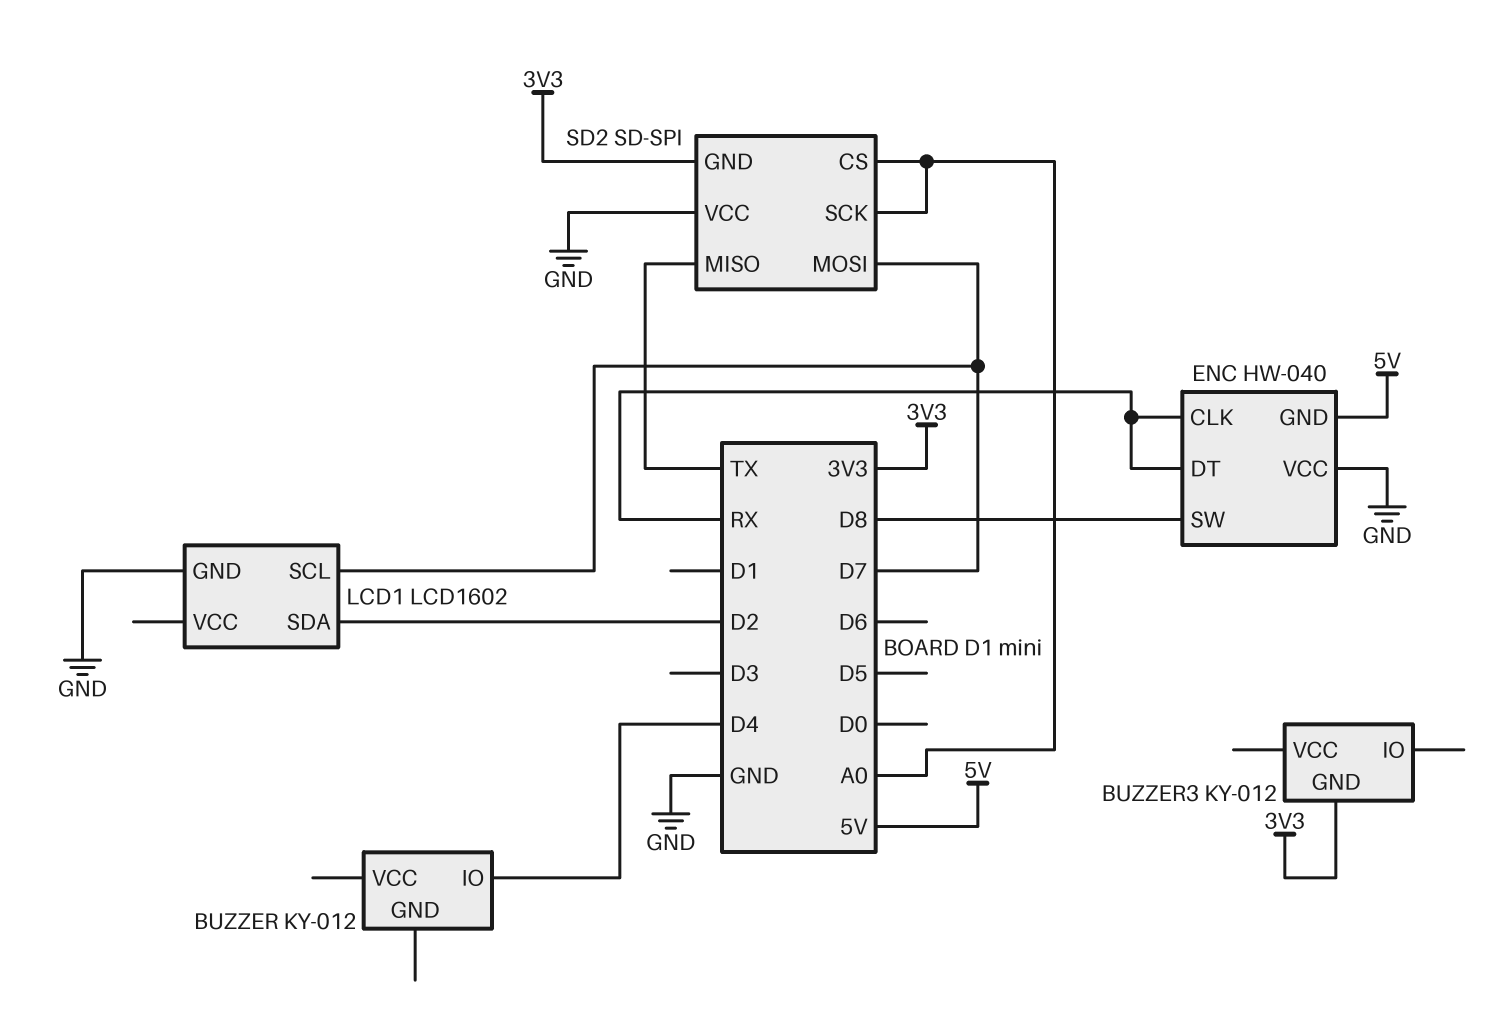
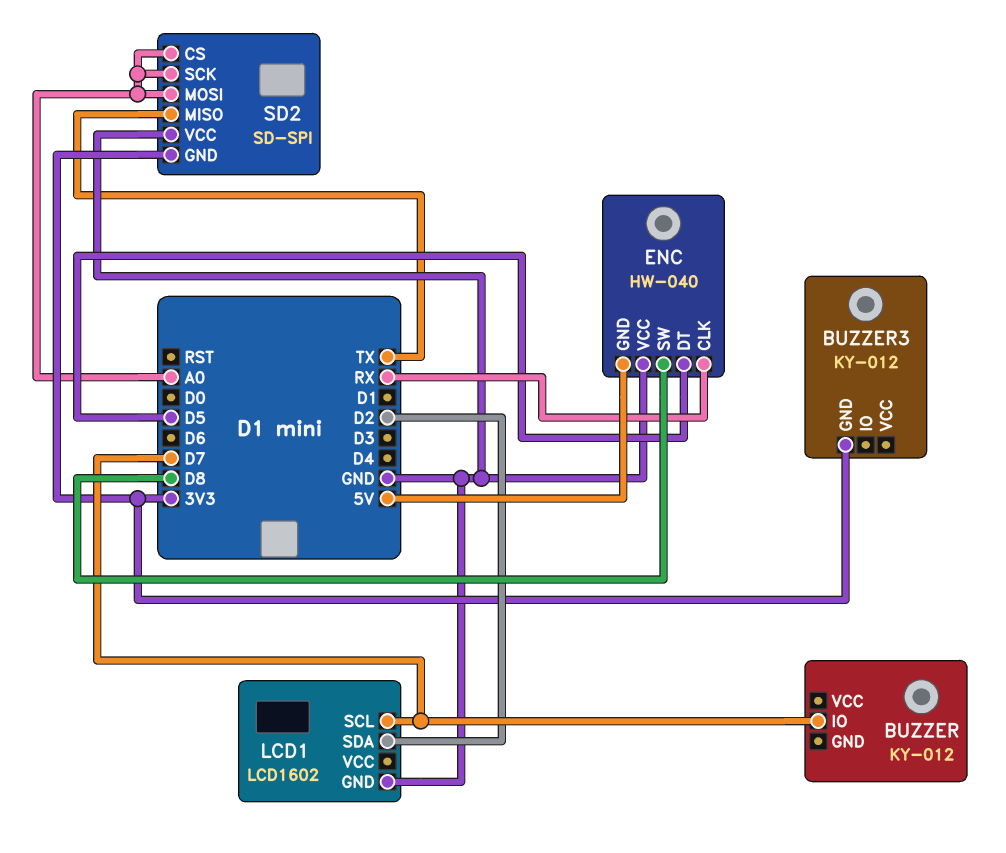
BUZZER pin IO: D4 -> D7
ENC pin DT: RX -> D5
SD2 pin MOSI: D7 -> A0

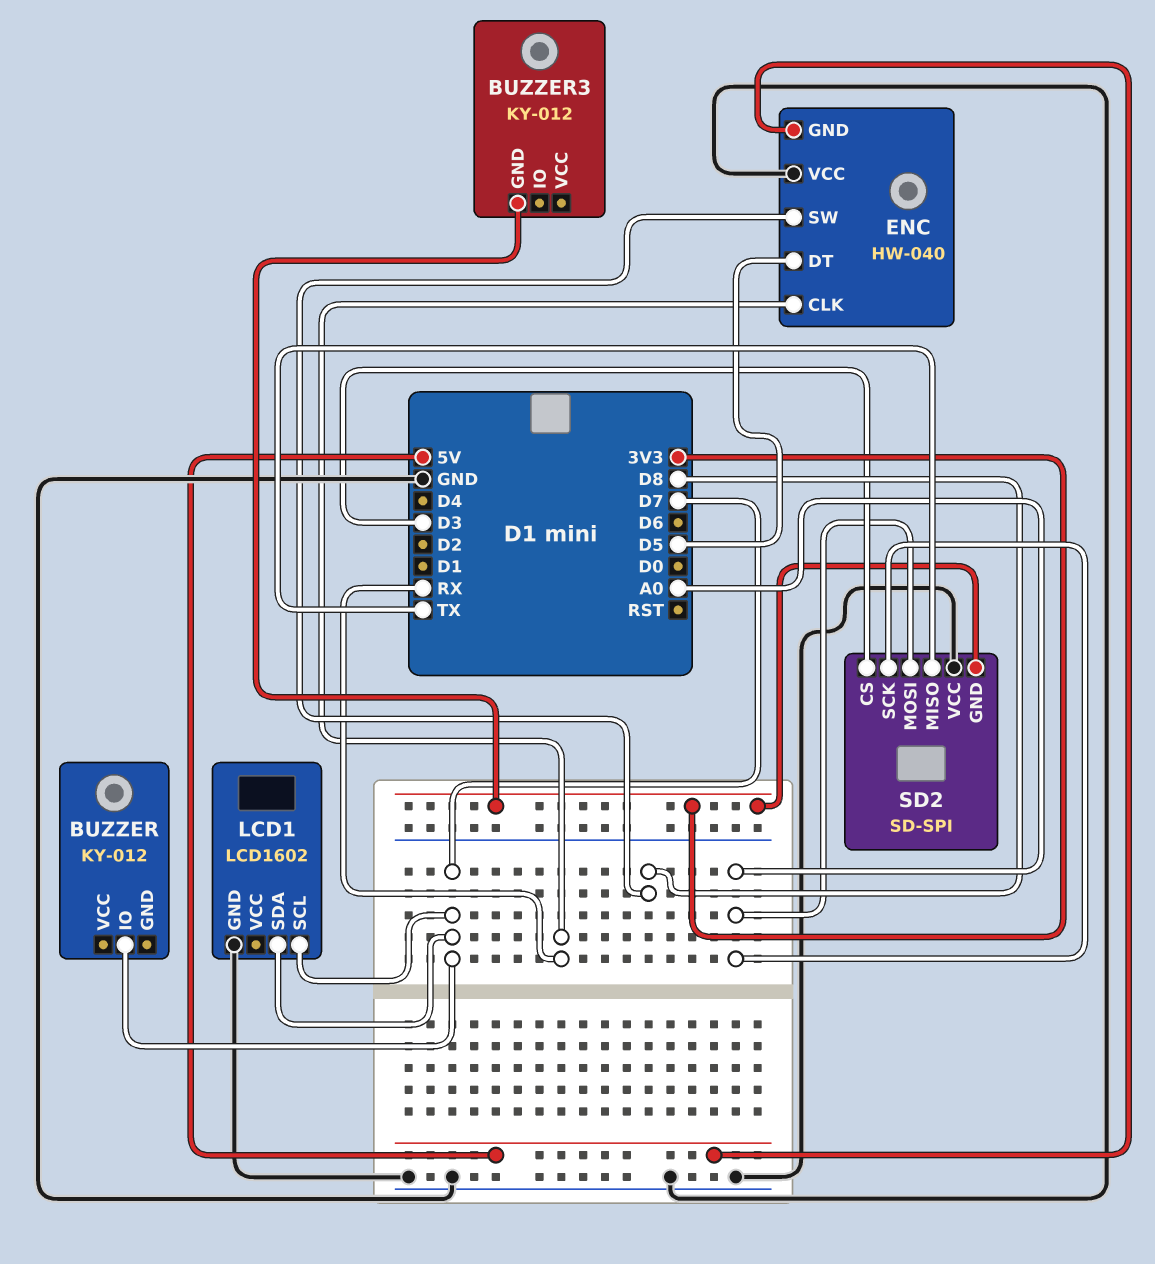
LCD1 pin SDA: D2 -> D7
SD2 pin CS: A0 -> D3

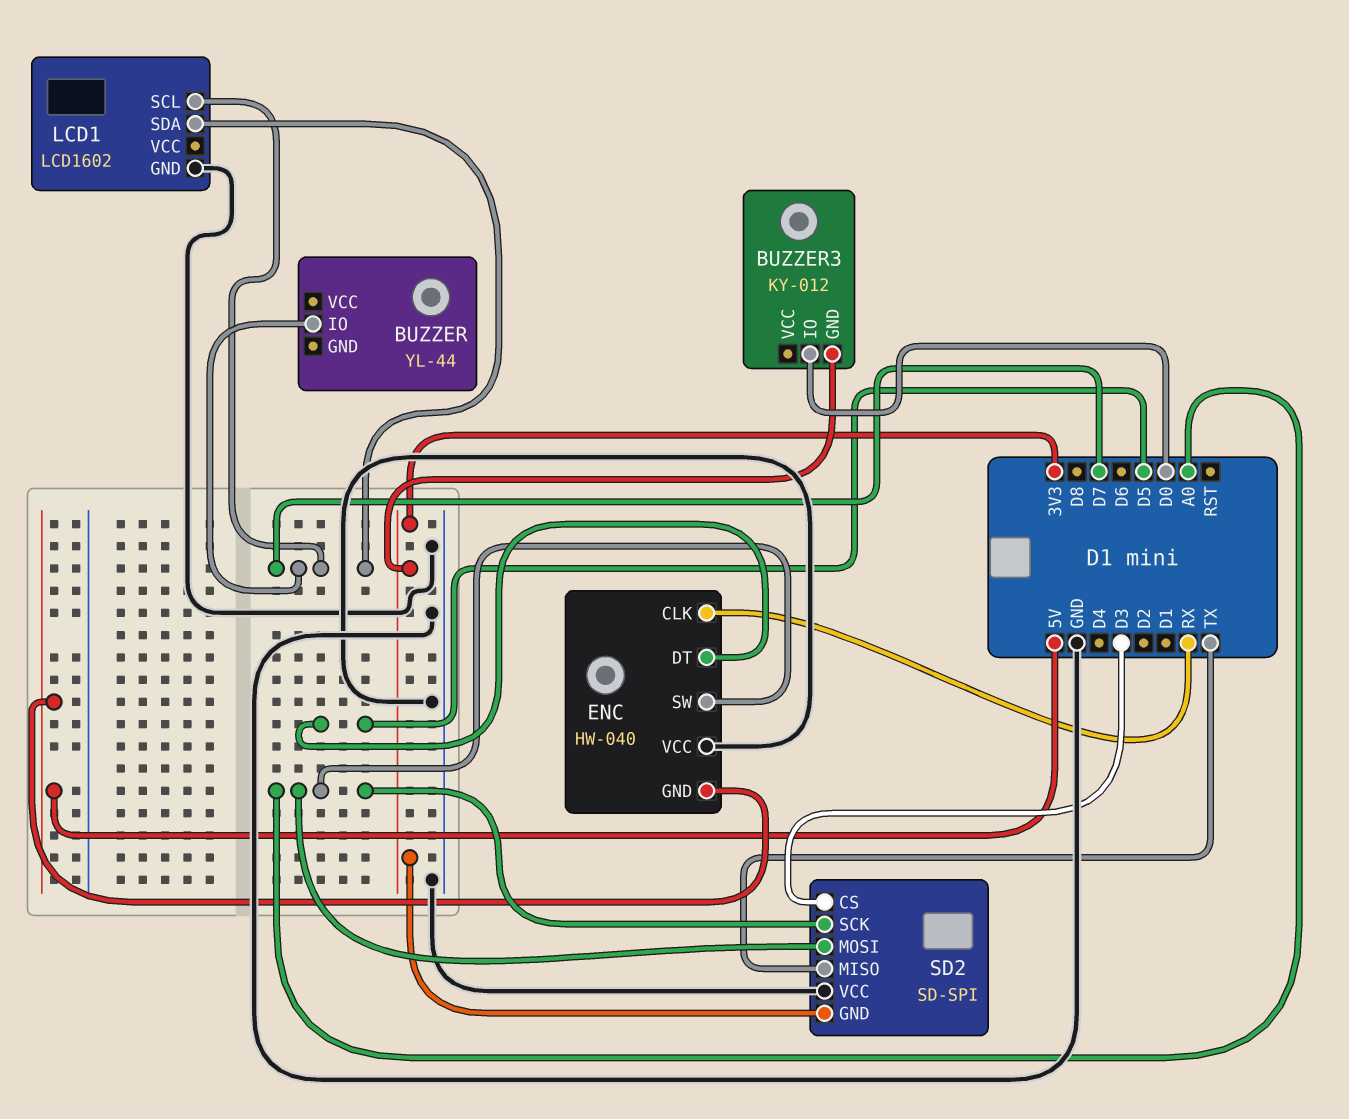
BUZZER: KY-012 -> YL-44
BUZZER3 pin IO: none -> D0
ENC pin SW: D8 -> A0

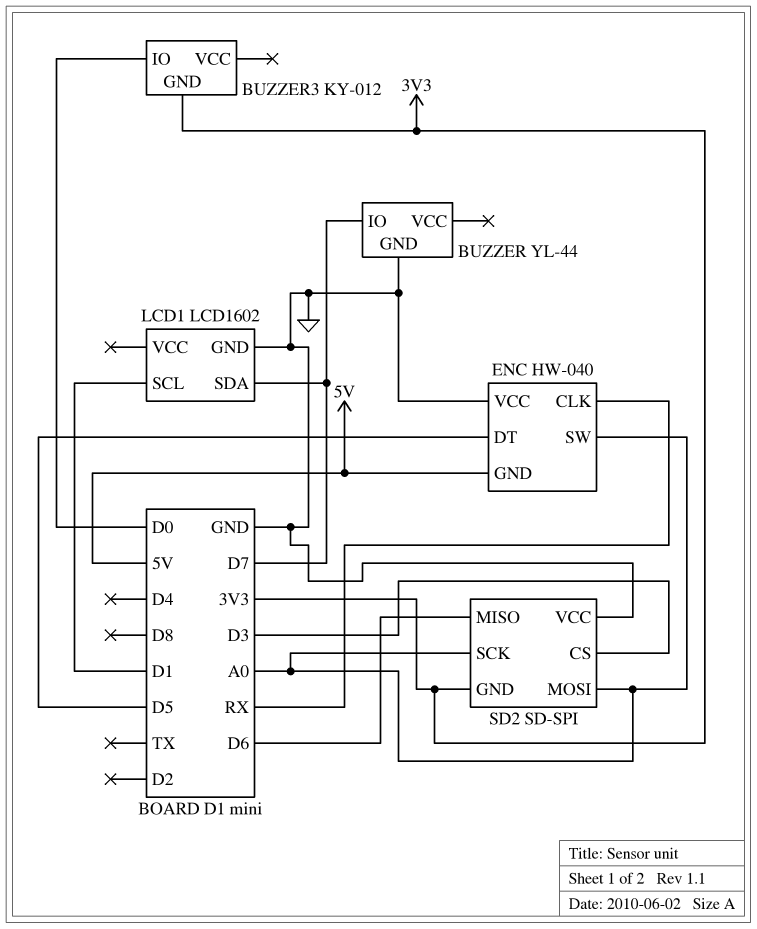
BUZZER pin GND: none -> GND
LCD1 pin SCL: D7 -> D1
SD2 pin MISO: TX -> D6

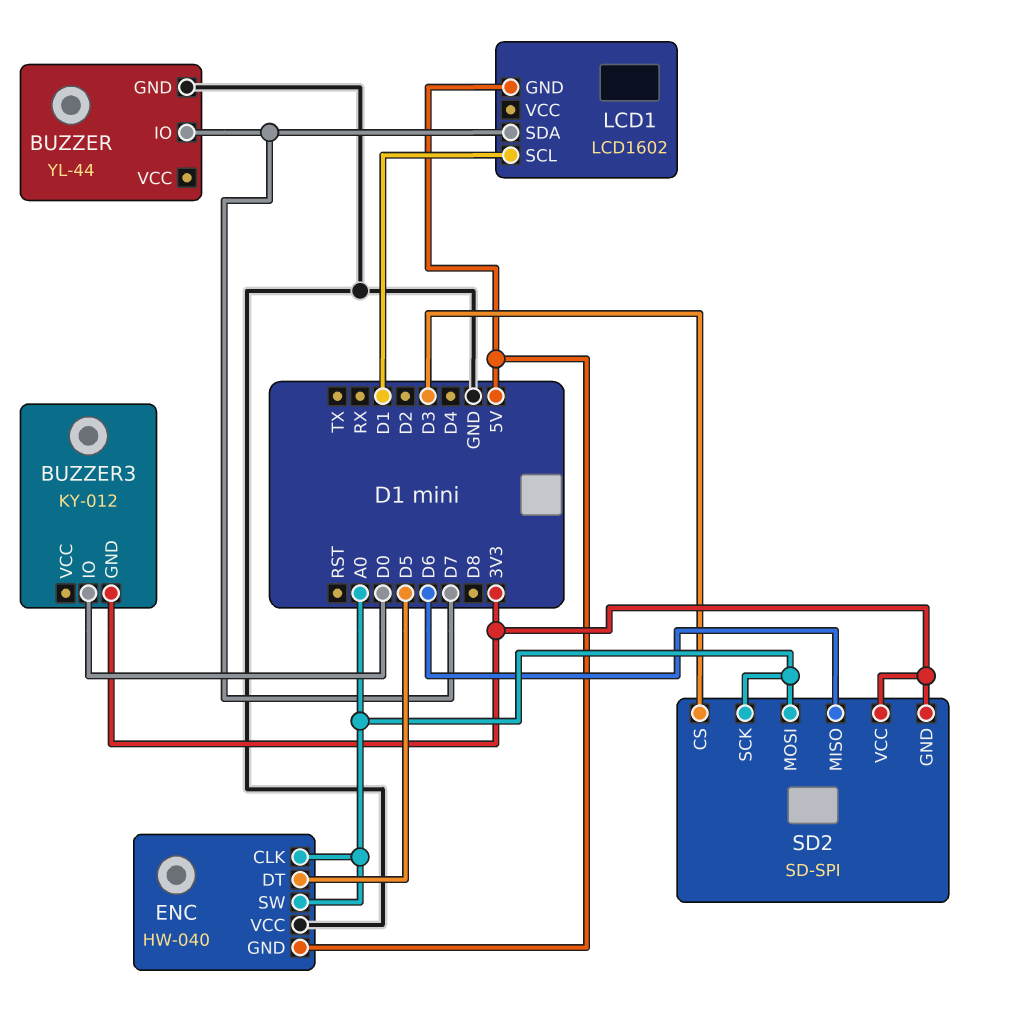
ENC pin CLK: RX -> A0
LCD1 pin GND: GND -> 5V
SD2 pin VCC: GND -> 3V3

